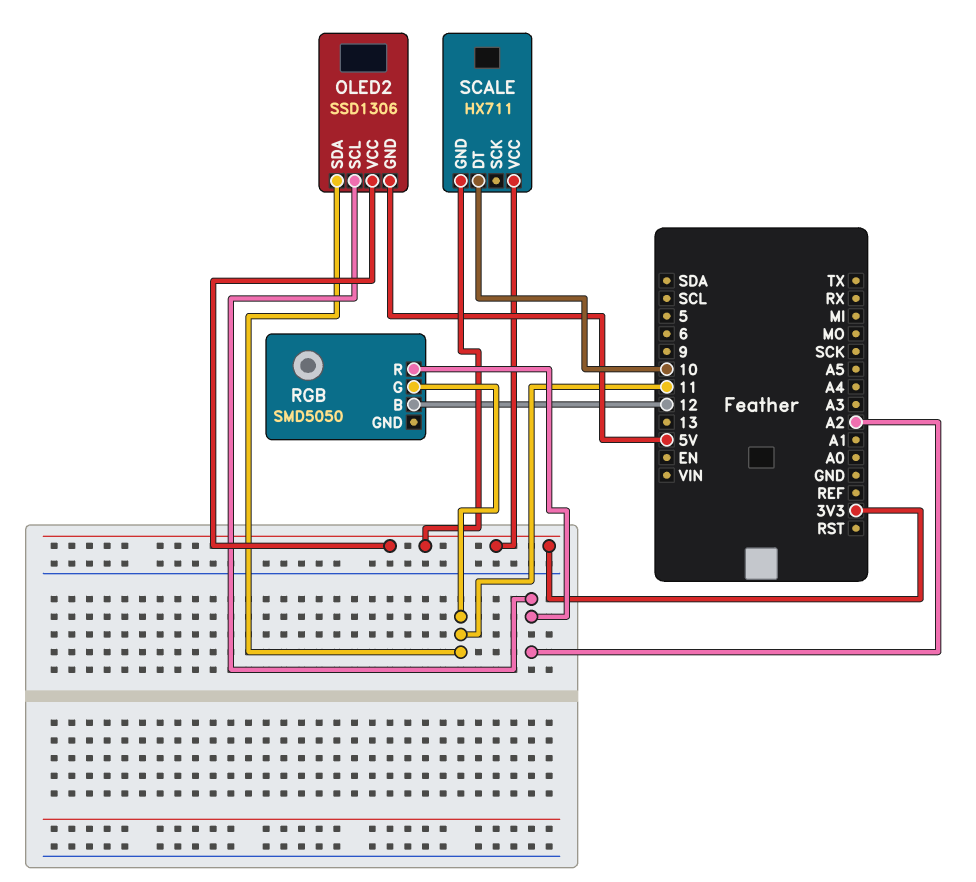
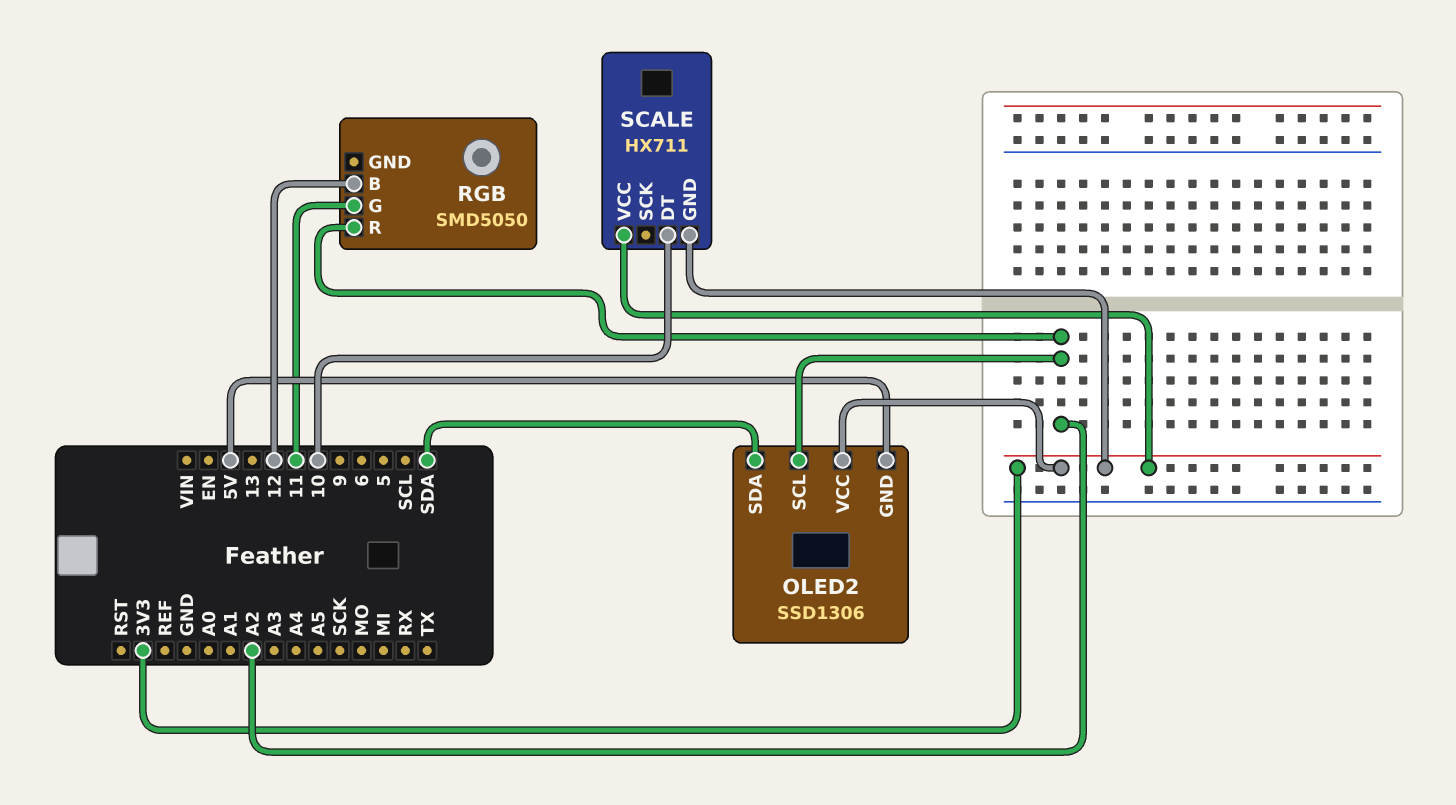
OLED2 pin SDA: 11 -> SDA

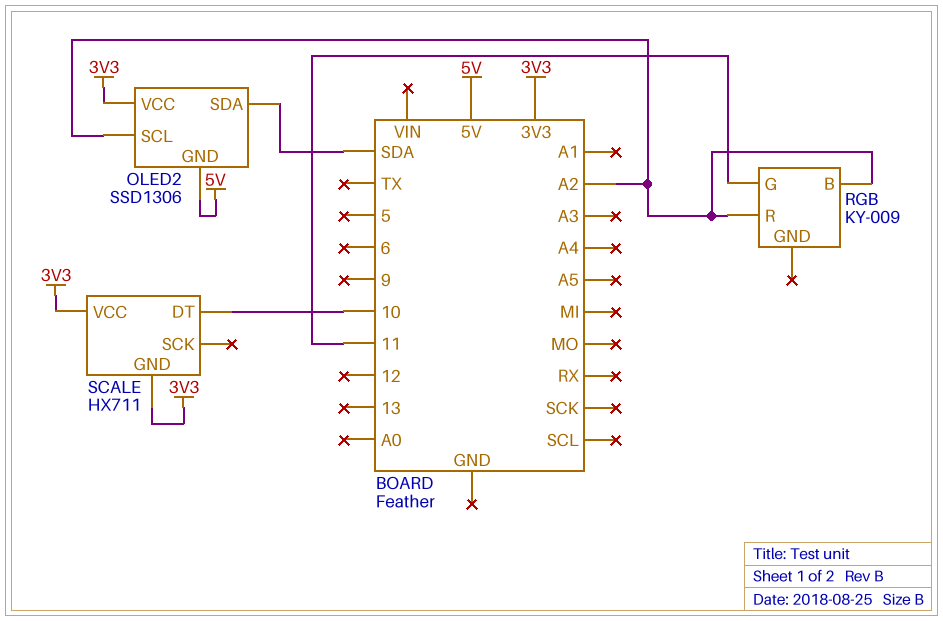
RGB: SMD5050 -> KY-009
RGB pin B: 12 -> A2

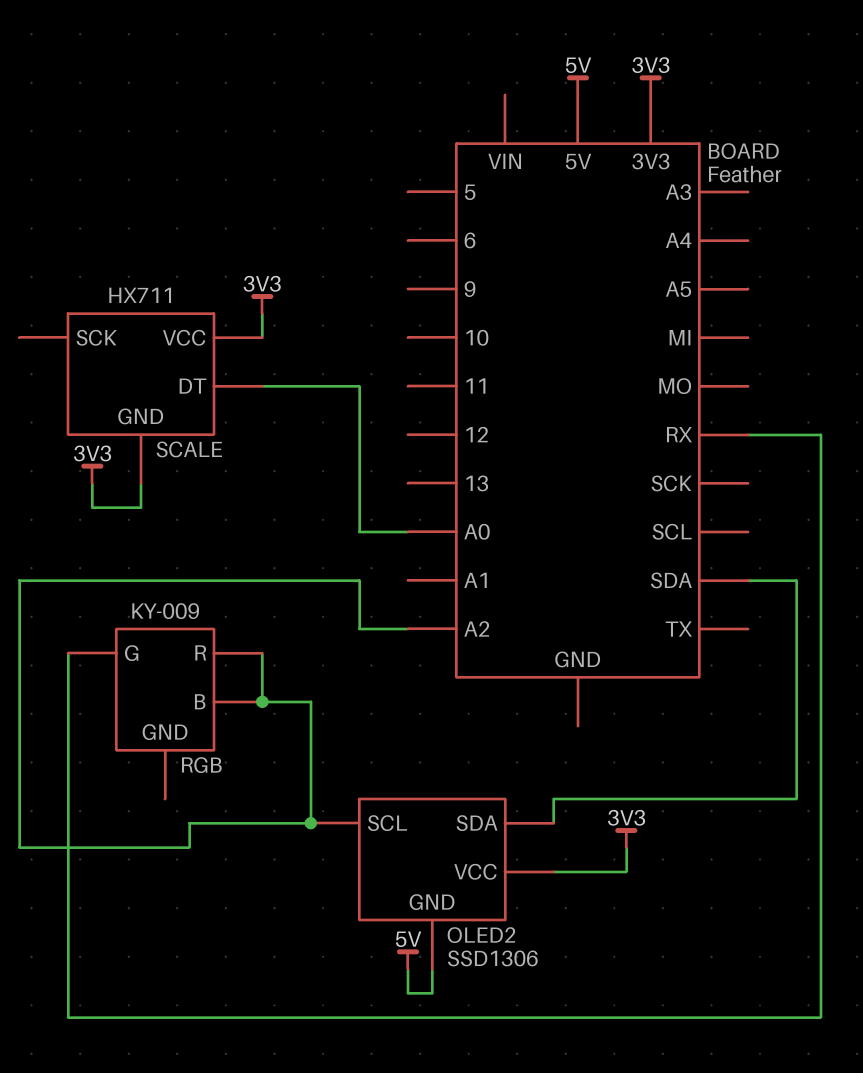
RGB pin G: 11 -> RX
SCALE pin DT: 10 -> A0

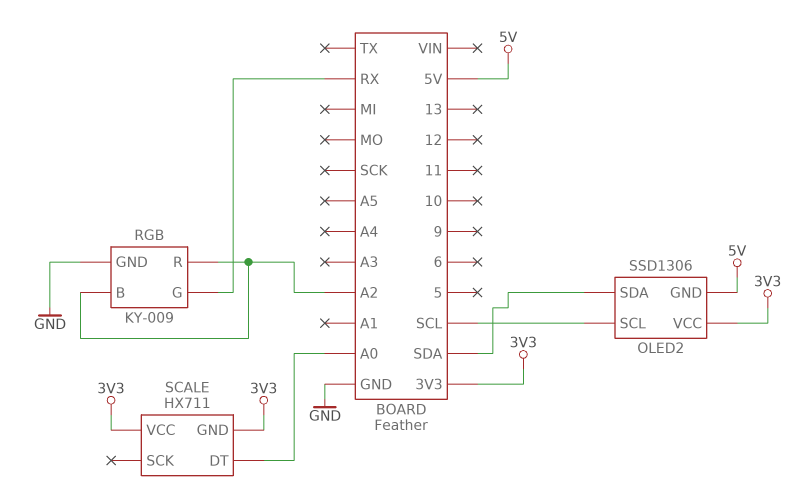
OLED2 pin SCL: A2 -> SCL
RGB pin GND: none -> GND

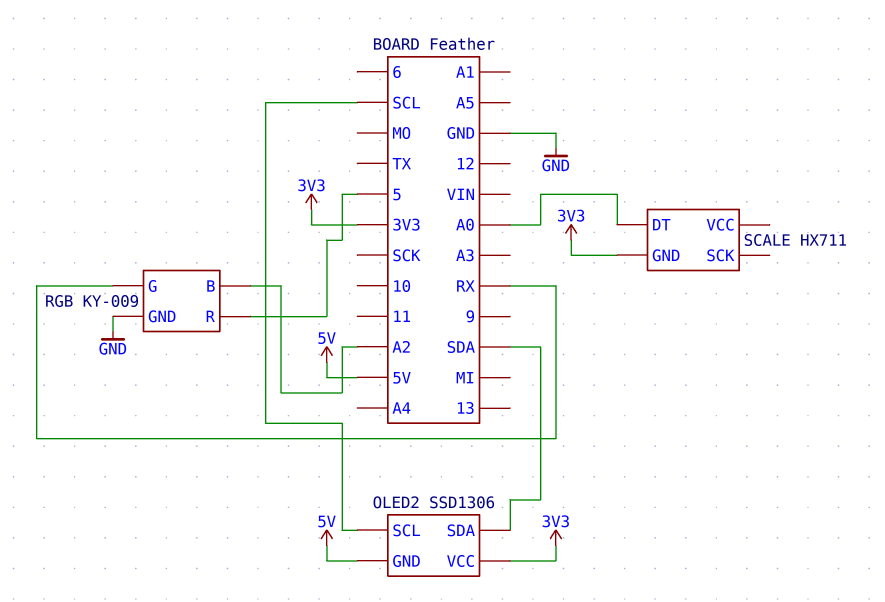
RGB pin R: A2 -> 5
SCALE pin VCC: 3V3 -> none

